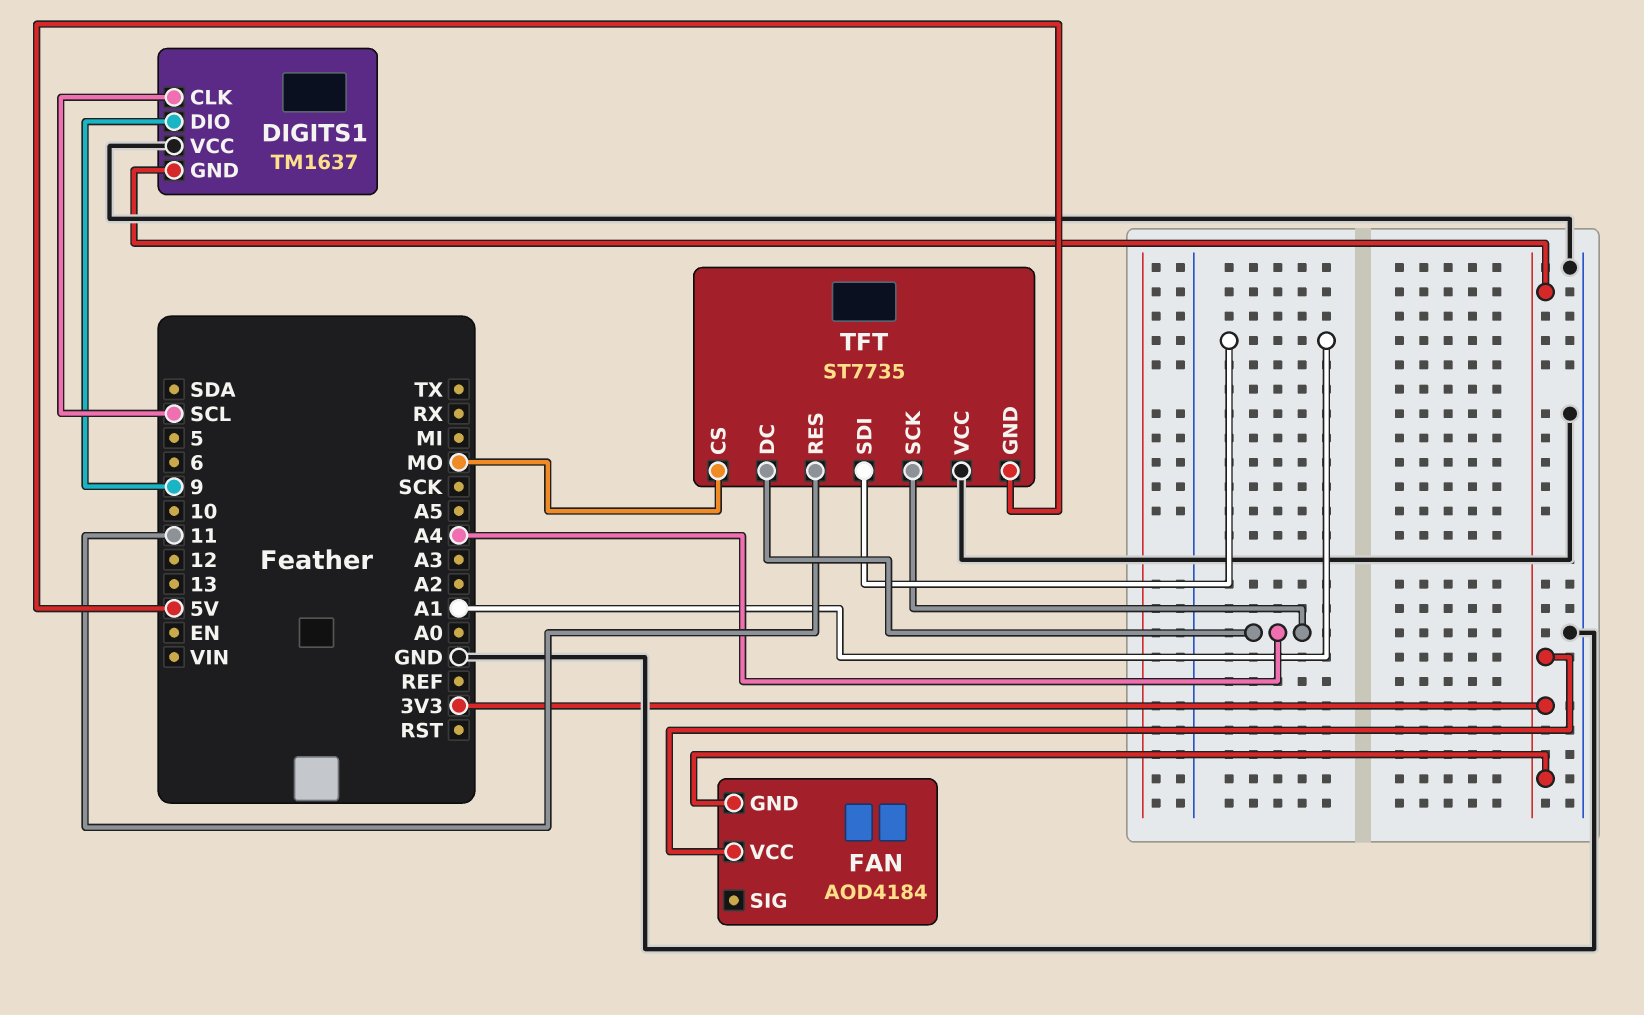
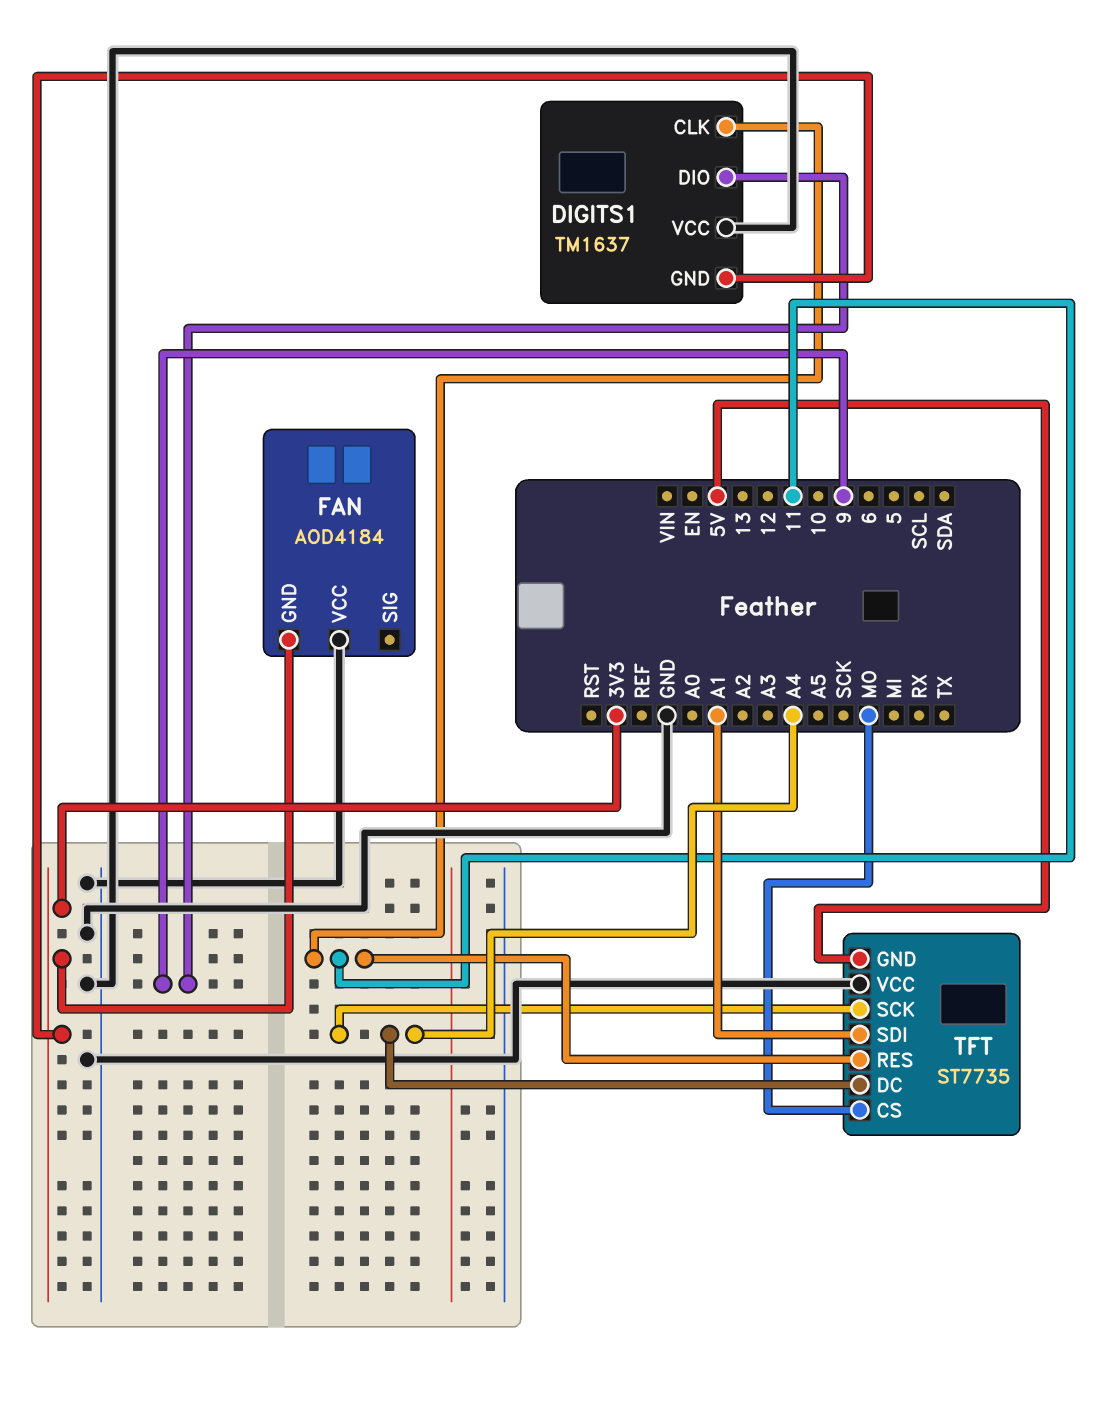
DIGITS1 pin CLK: SCL -> 11
FAN pin VCC: 3V3 -> GND

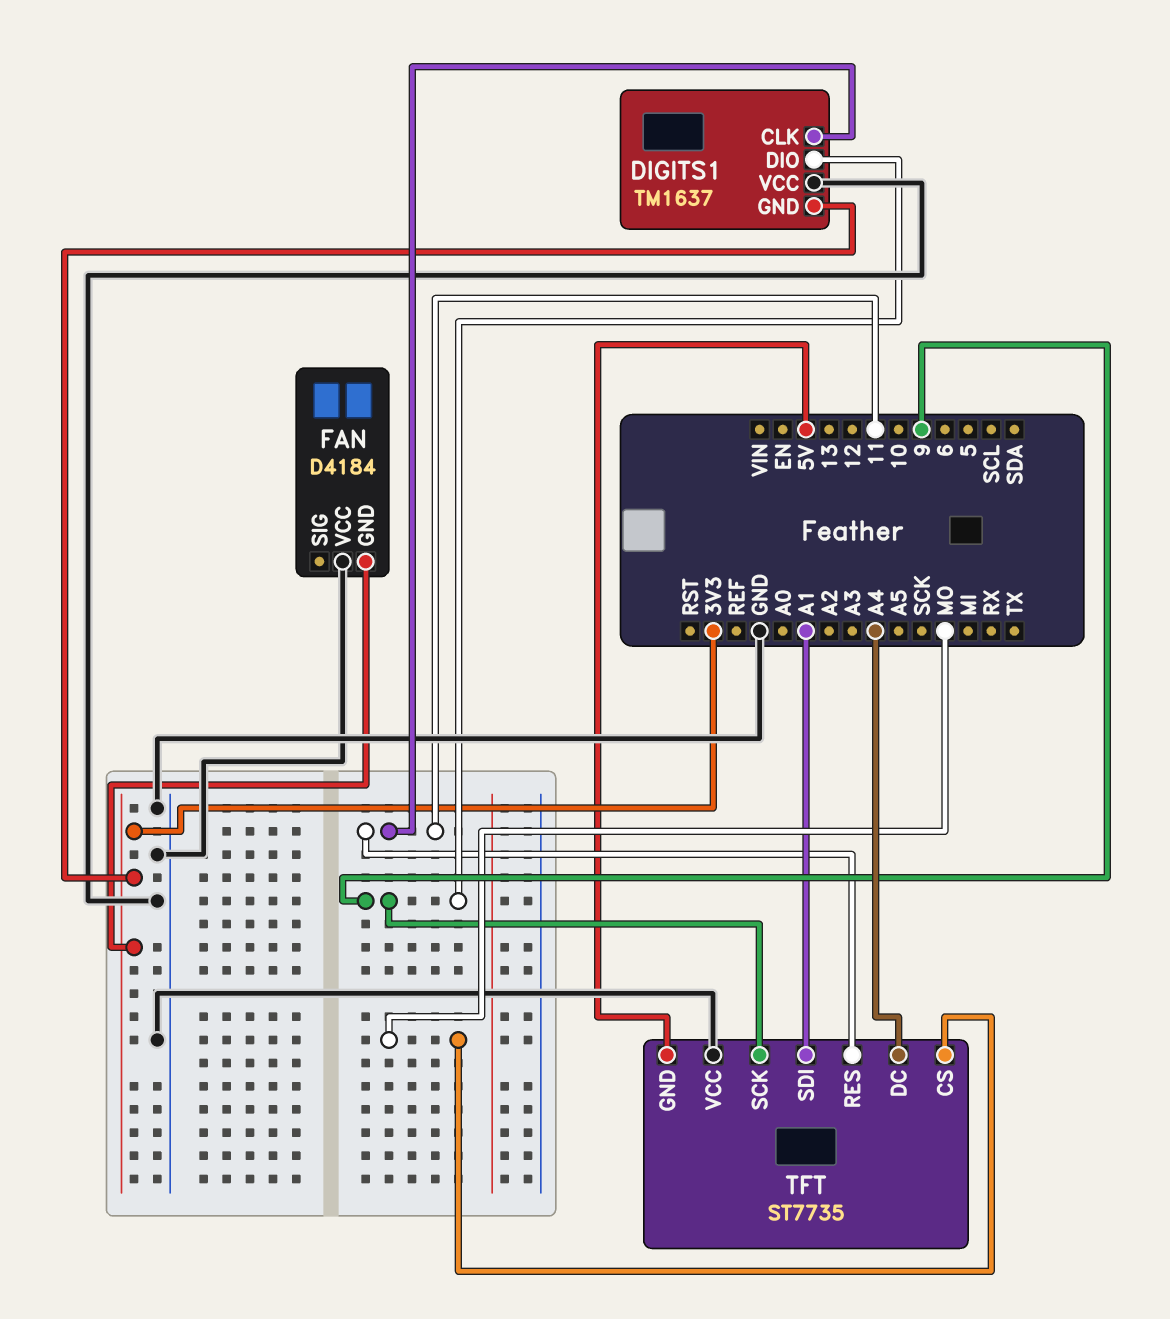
FAN: AOD4184 -> D4184
TFT pin SCK: A4 -> 9

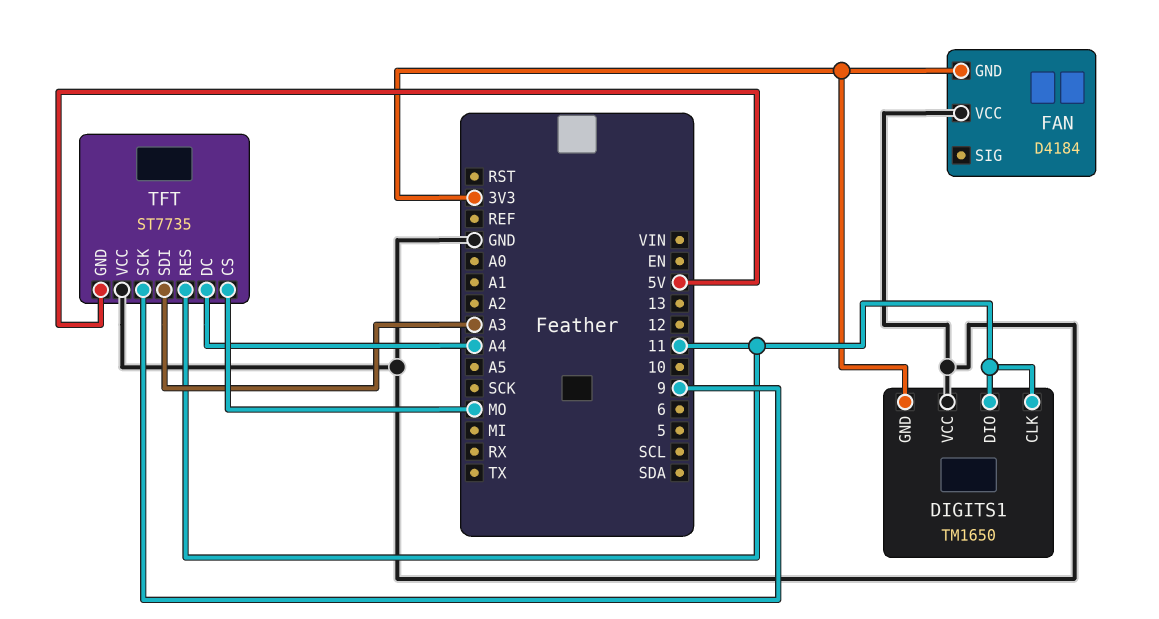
DIGITS1: TM1637 -> TM1650
DIGITS1 pin DIO: 9 -> 11
TFT pin SDI: A1 -> A3

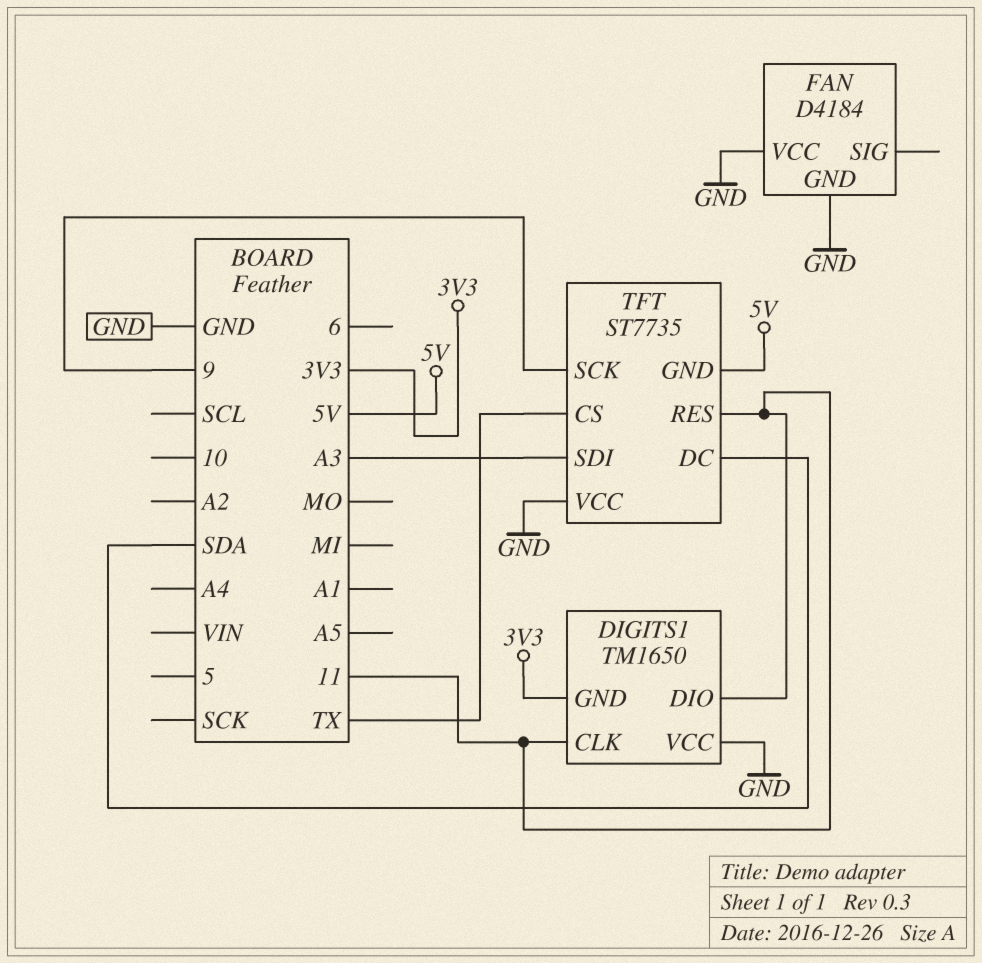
FAN pin GND: 3V3 -> GND
TFT pin CS: MO -> TX
TFT pin DC: A4 -> SDA

